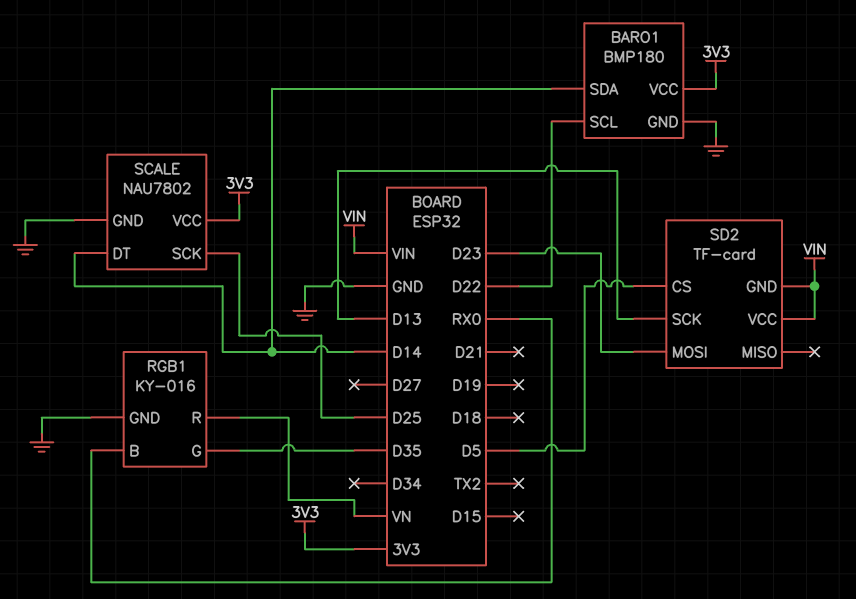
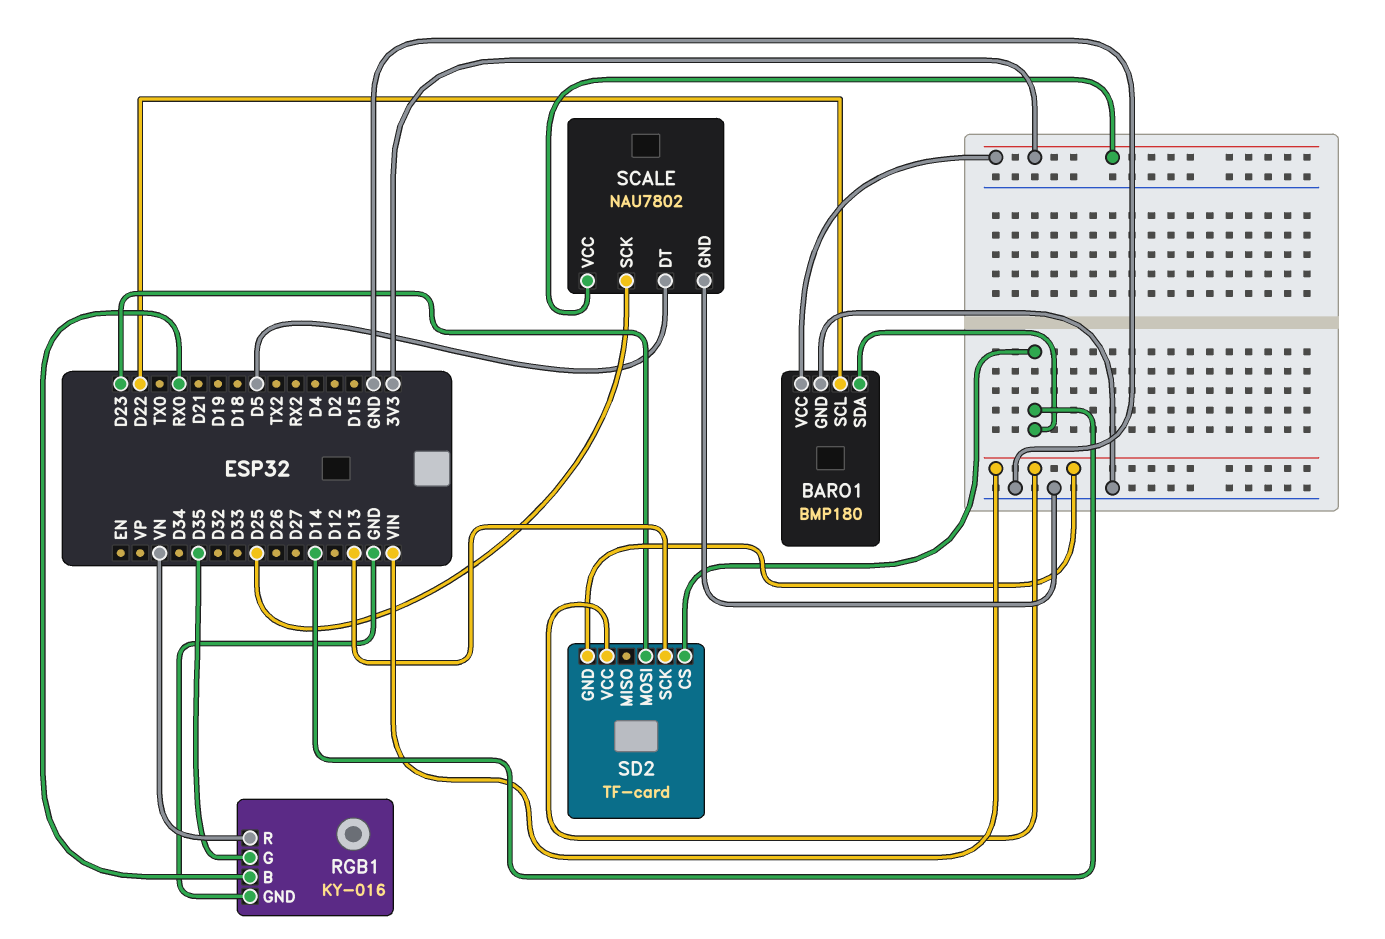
SCALE pin DT: D14 -> D5
SD2 pin CS: D5 -> D14

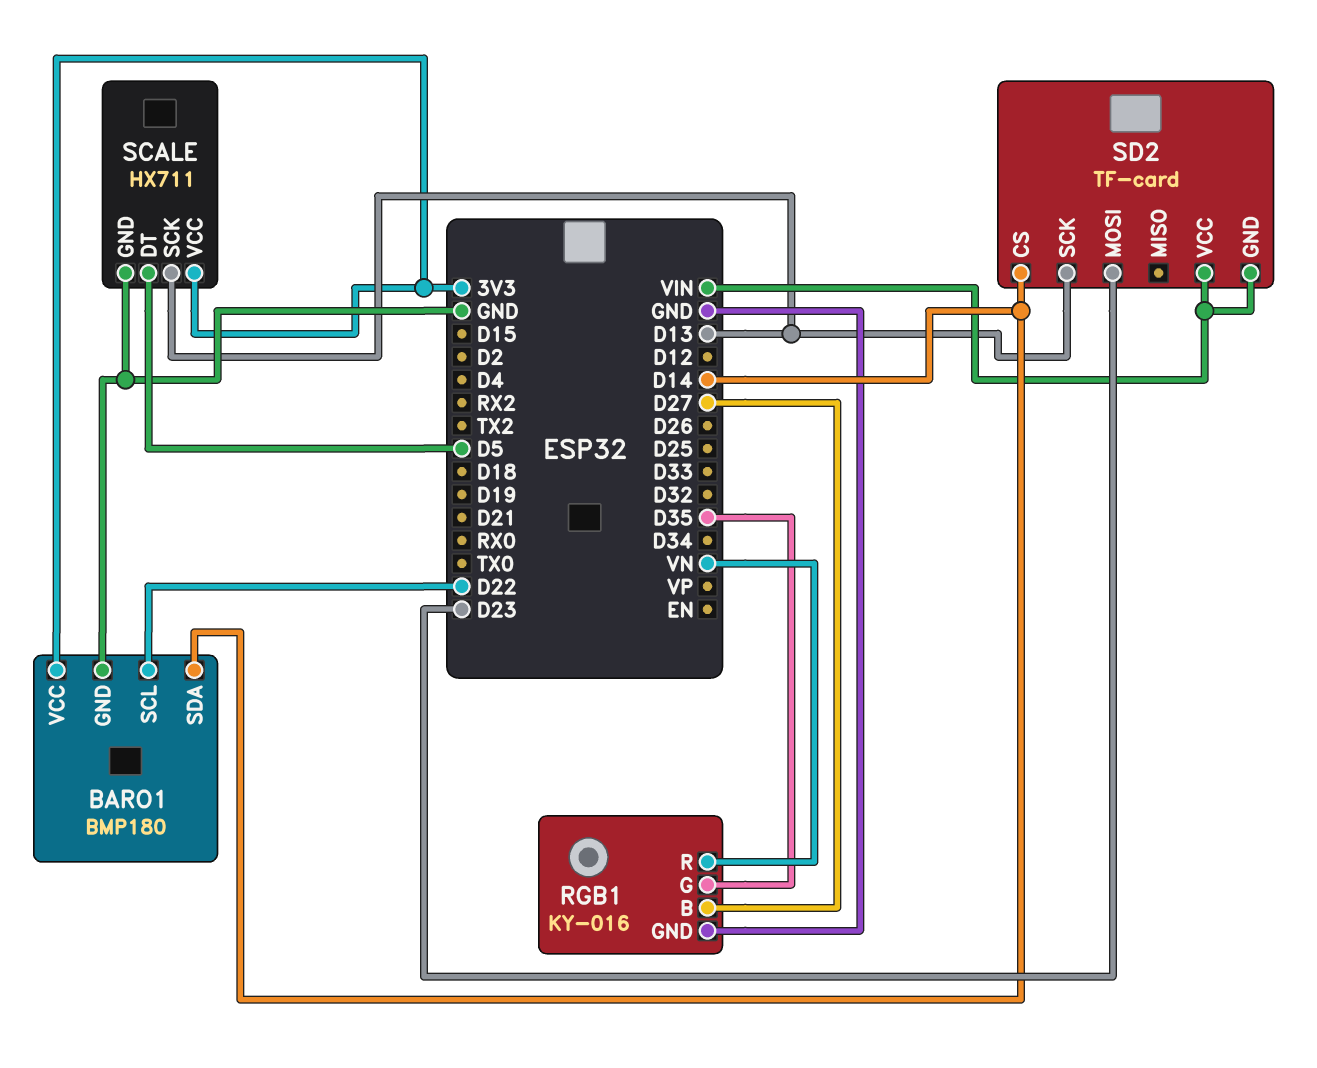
RGB1 pin B: RX0 -> D27
SCALE: NAU7802 -> HX711
SCALE pin SCK: D25 -> D13

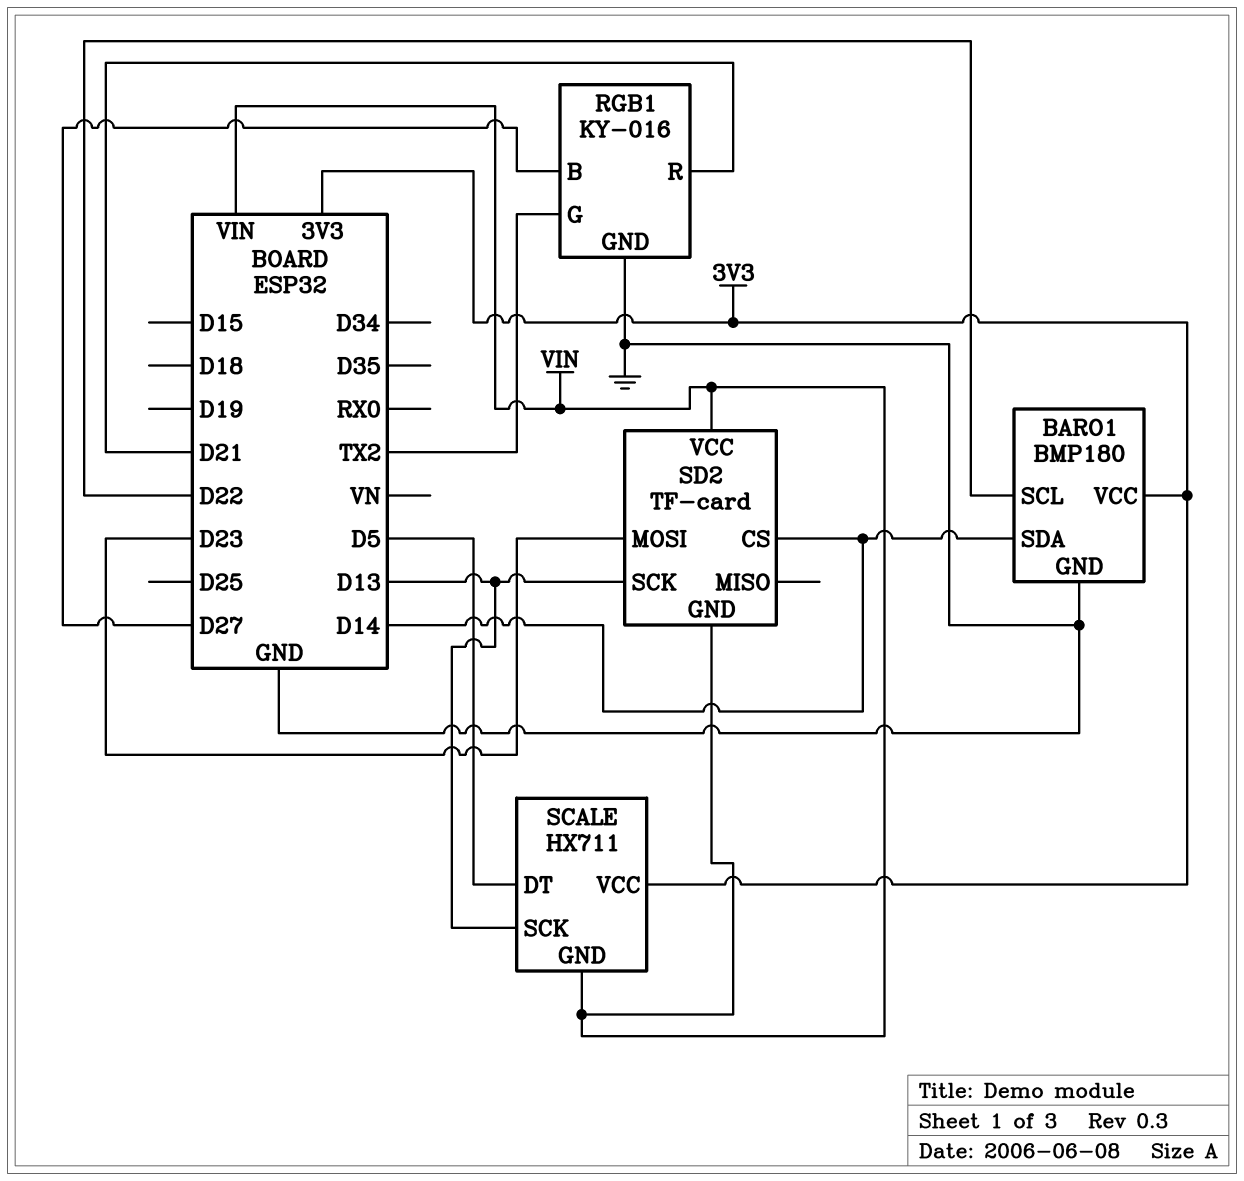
RGB1 pin G: D35 -> TX2
RGB1 pin R: VN -> D21
SCALE pin GND: GND -> VIN

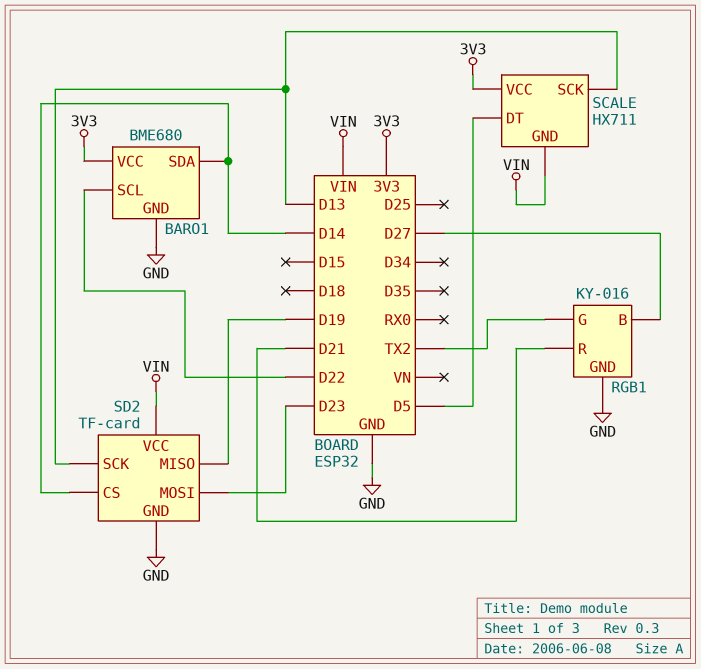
BARO1: BMP180 -> BME680
SD2 pin GND: VIN -> GND
SD2 pin MISO: none -> D19

